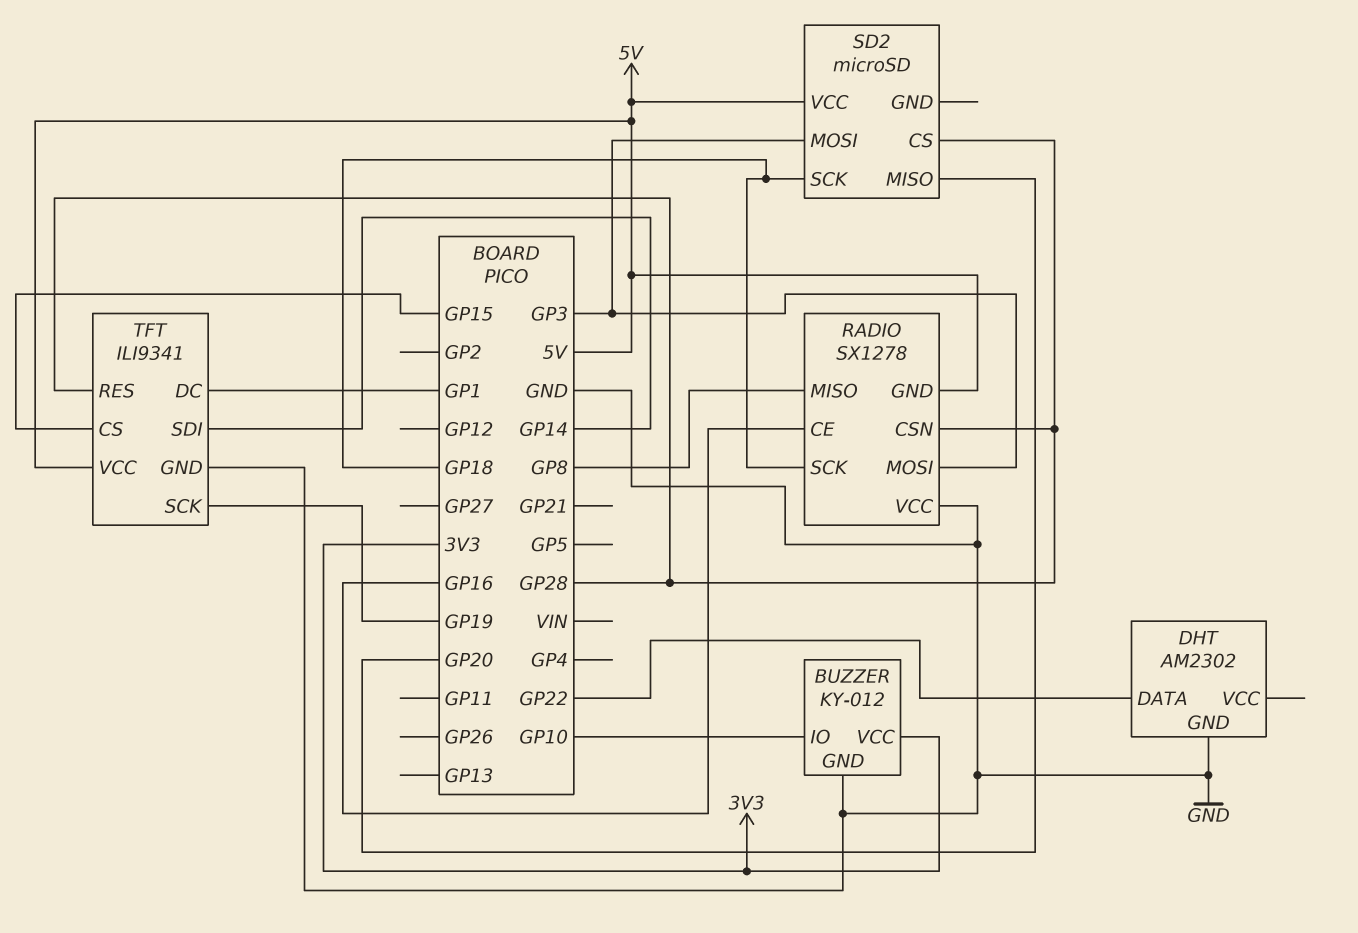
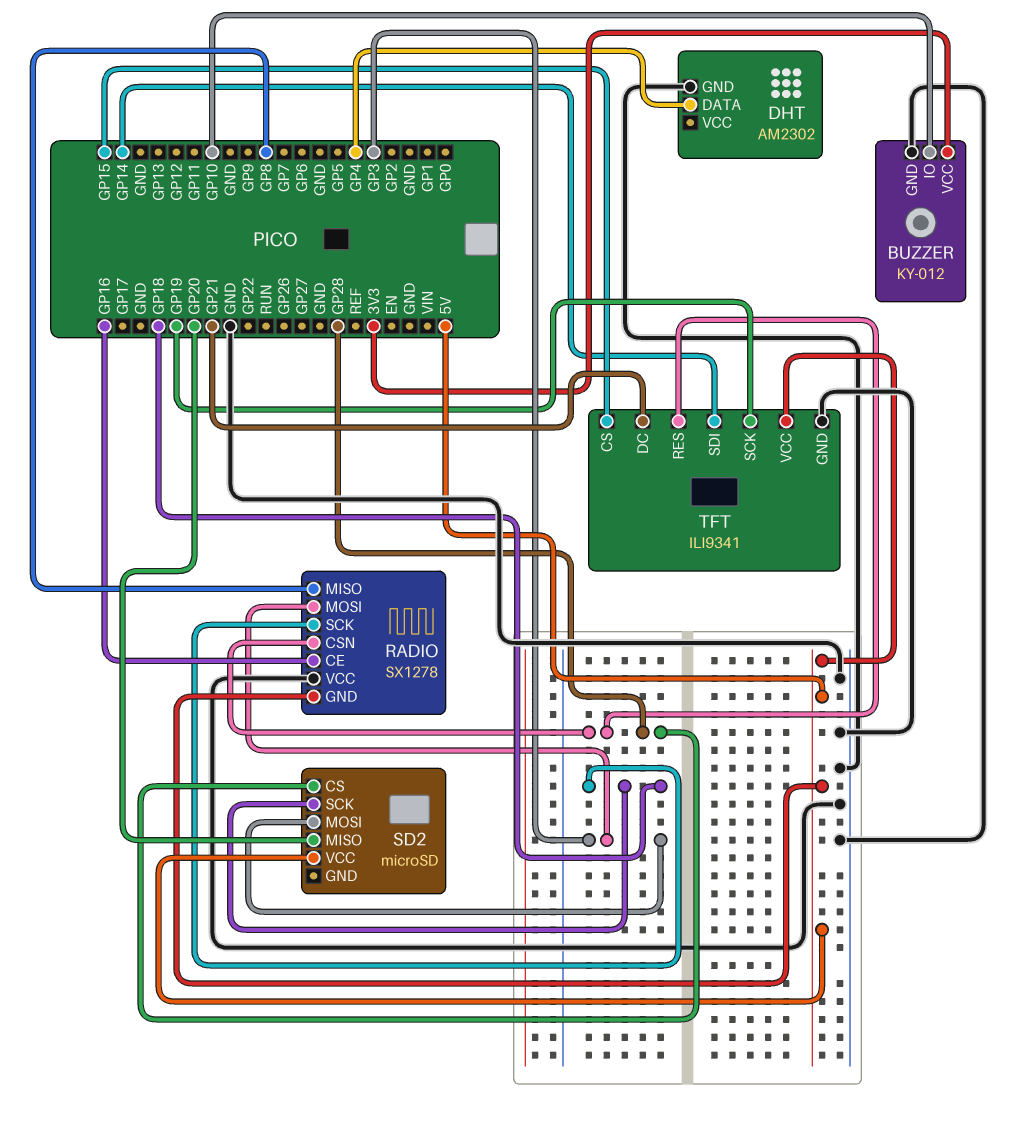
DHT pin DATA: GP22 -> GP4
TFT pin DC: GP1 -> GP21

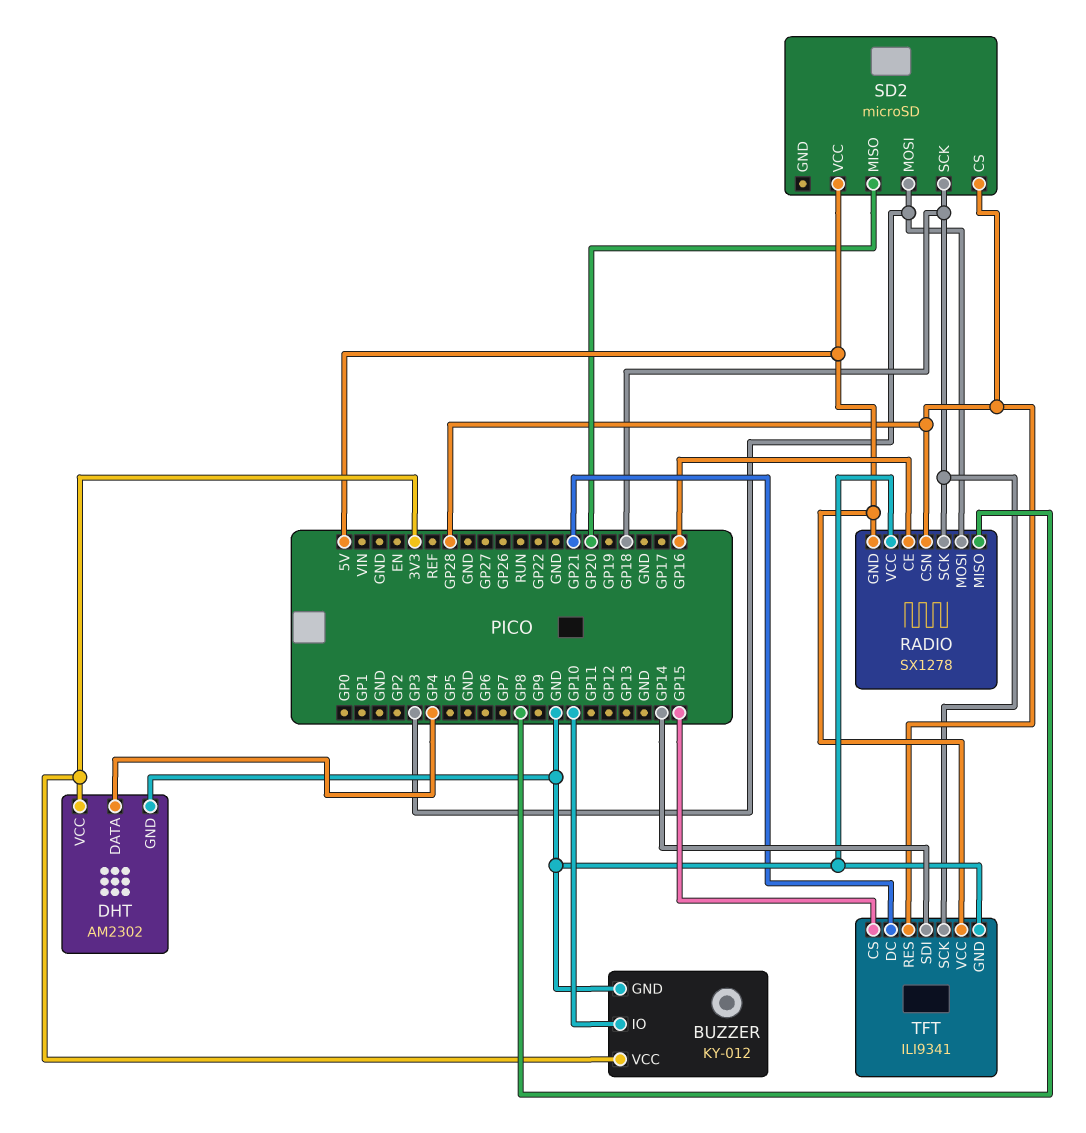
DHT pin VCC: none -> 3V3
TFT pin SCK: GP19 -> GP18

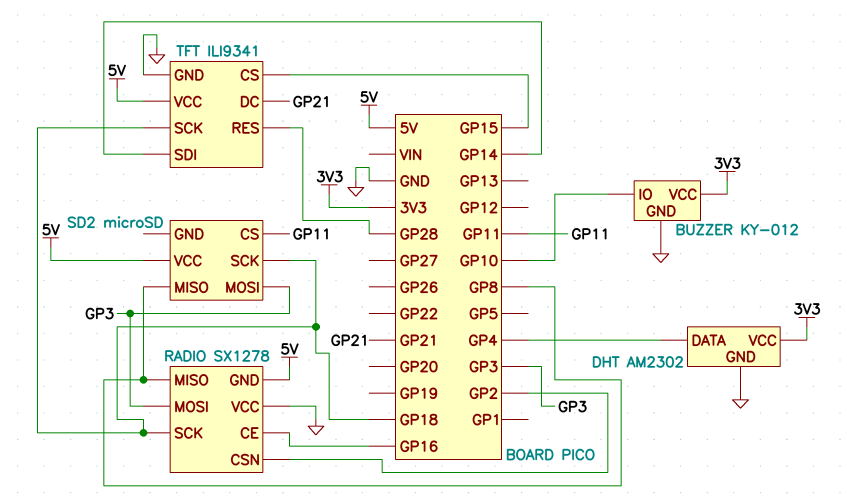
RADIO pin CSN: GP28 -> GP2
SD2 pin CS: GP28 -> GP11
SD2 pin MISO: GP20 -> GP8

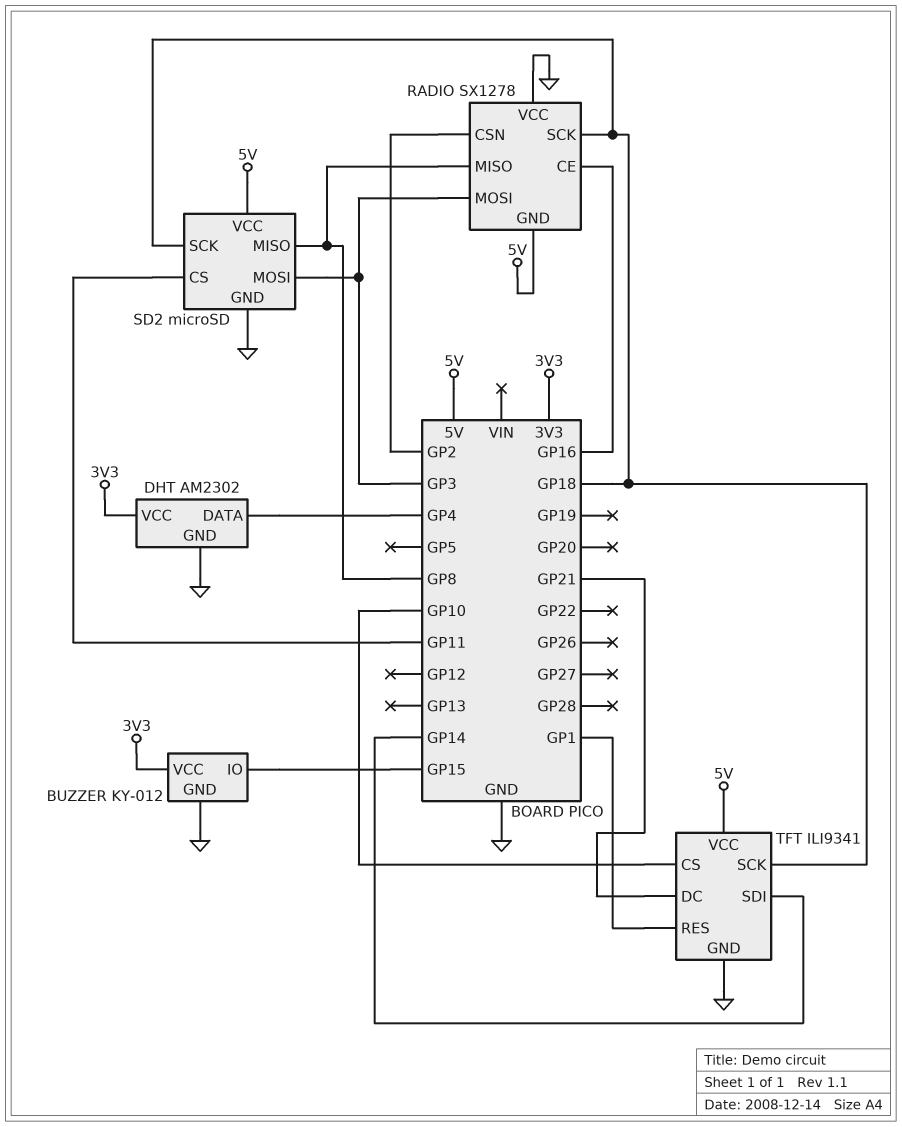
BUZZER pin IO: GP10 -> GP15
SD2 pin GND: none -> GND
TFT pin CS: GP15 -> GP10
TFT pin RES: GP28 -> GP1

